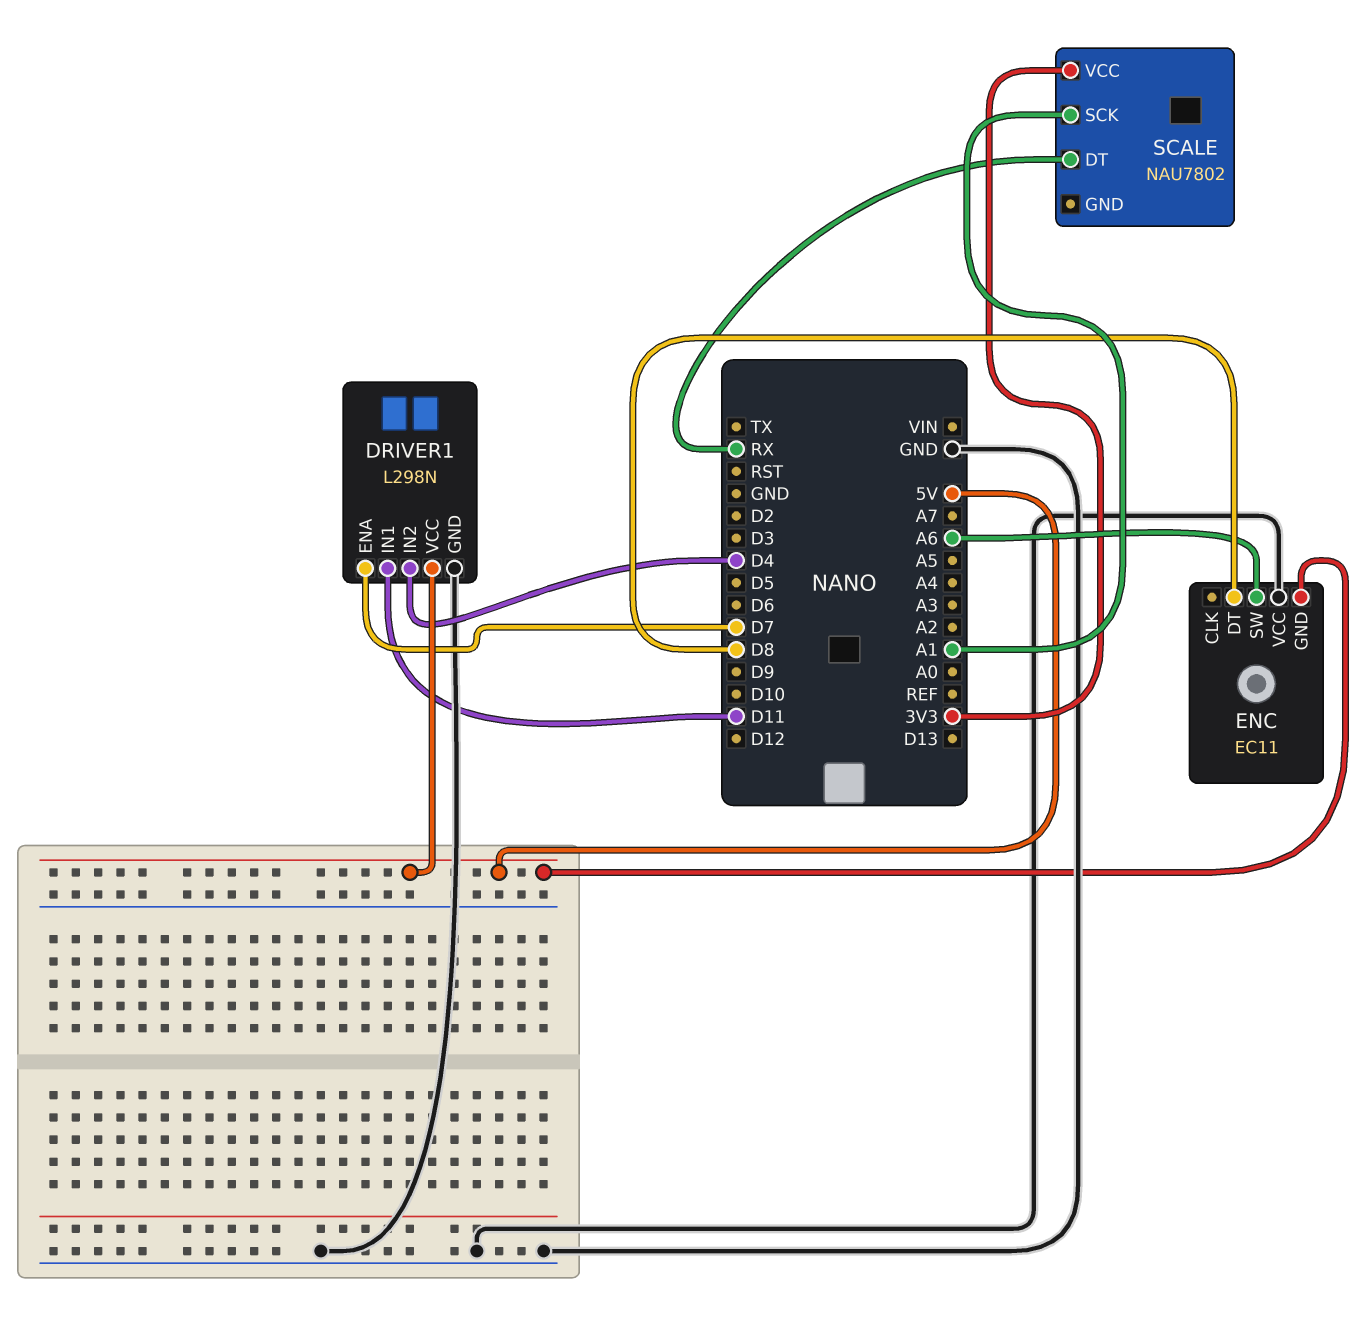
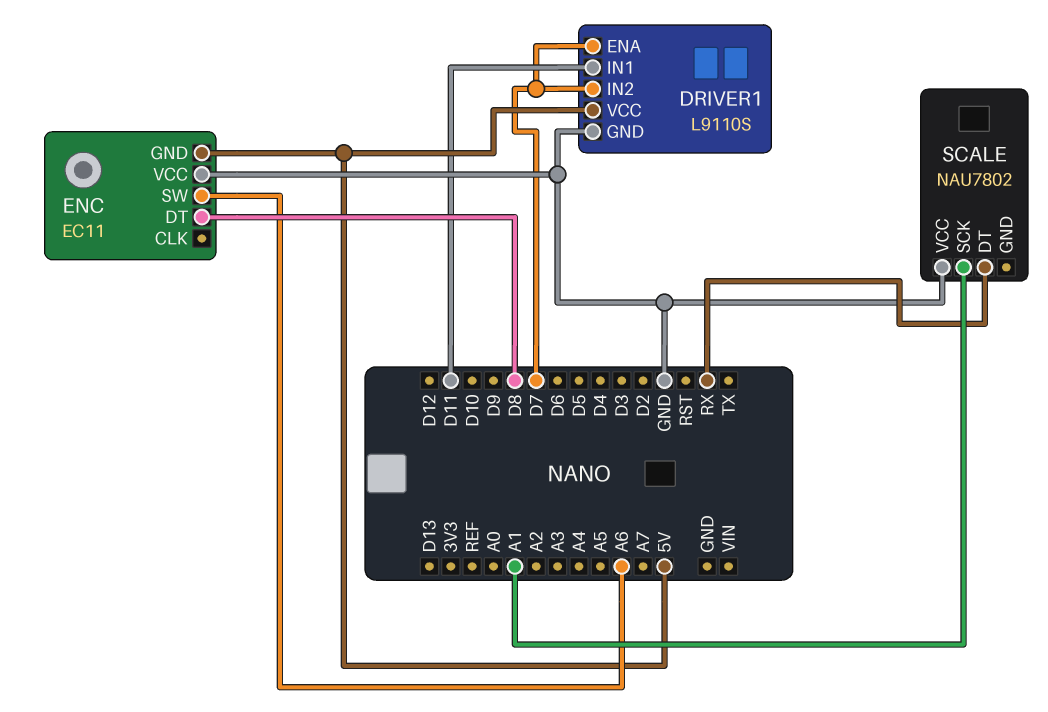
DRIVER1: L298N -> L9110S
DRIVER1 pin IN2: D4 -> D7
SCALE pin VCC: 3V3 -> GND

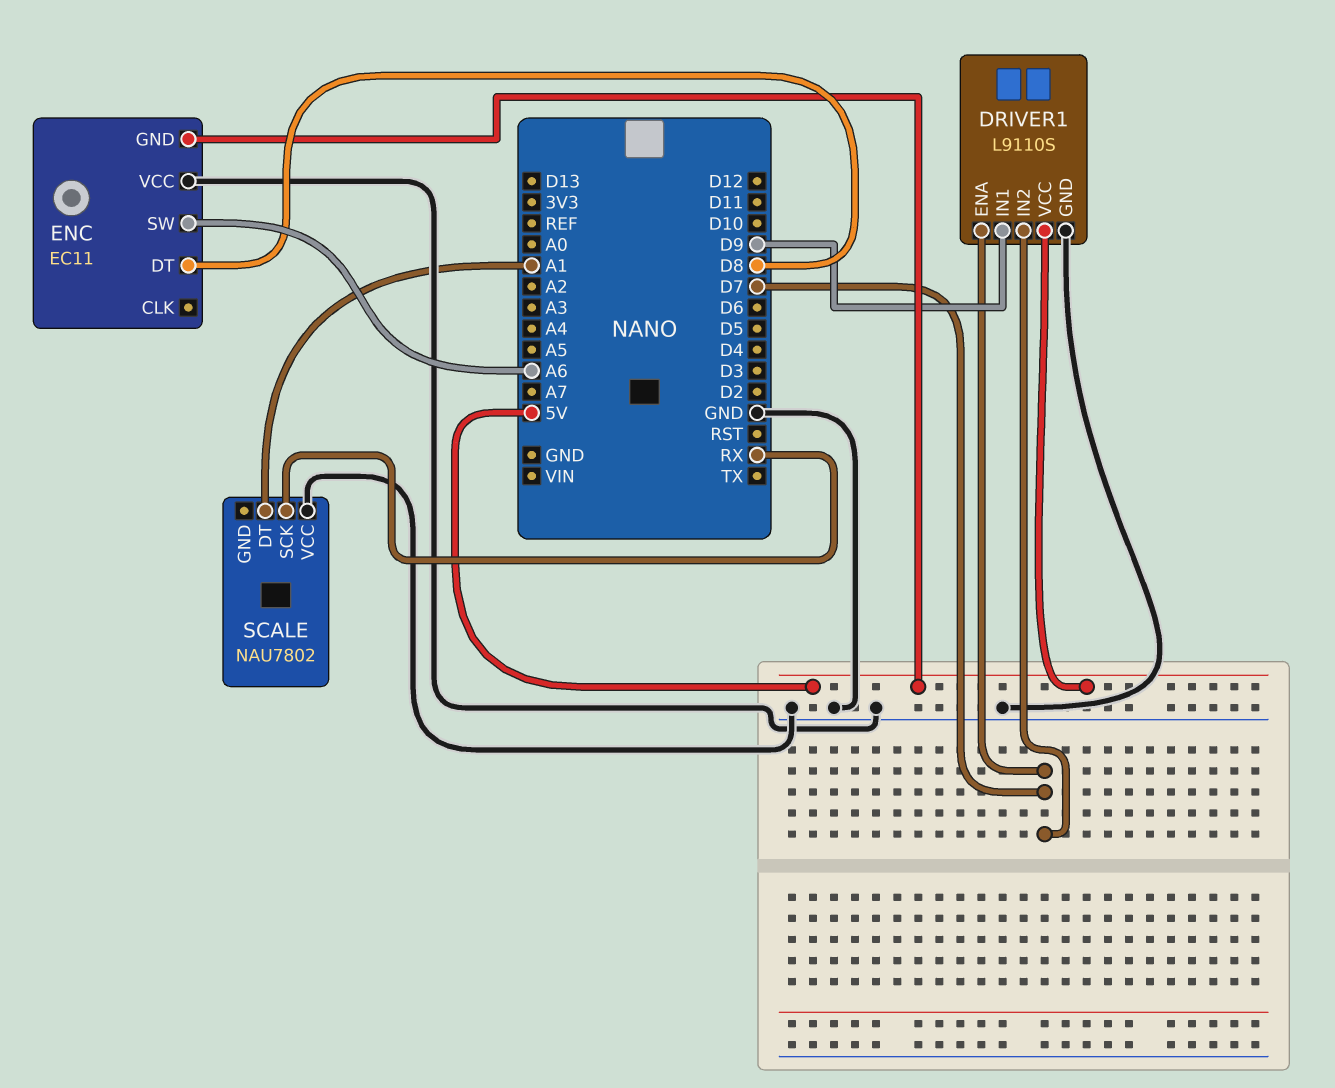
DRIVER1 pin IN1: D11 -> D9
SCALE pin DT: RX -> A1
SCALE pin SCK: A1 -> RX

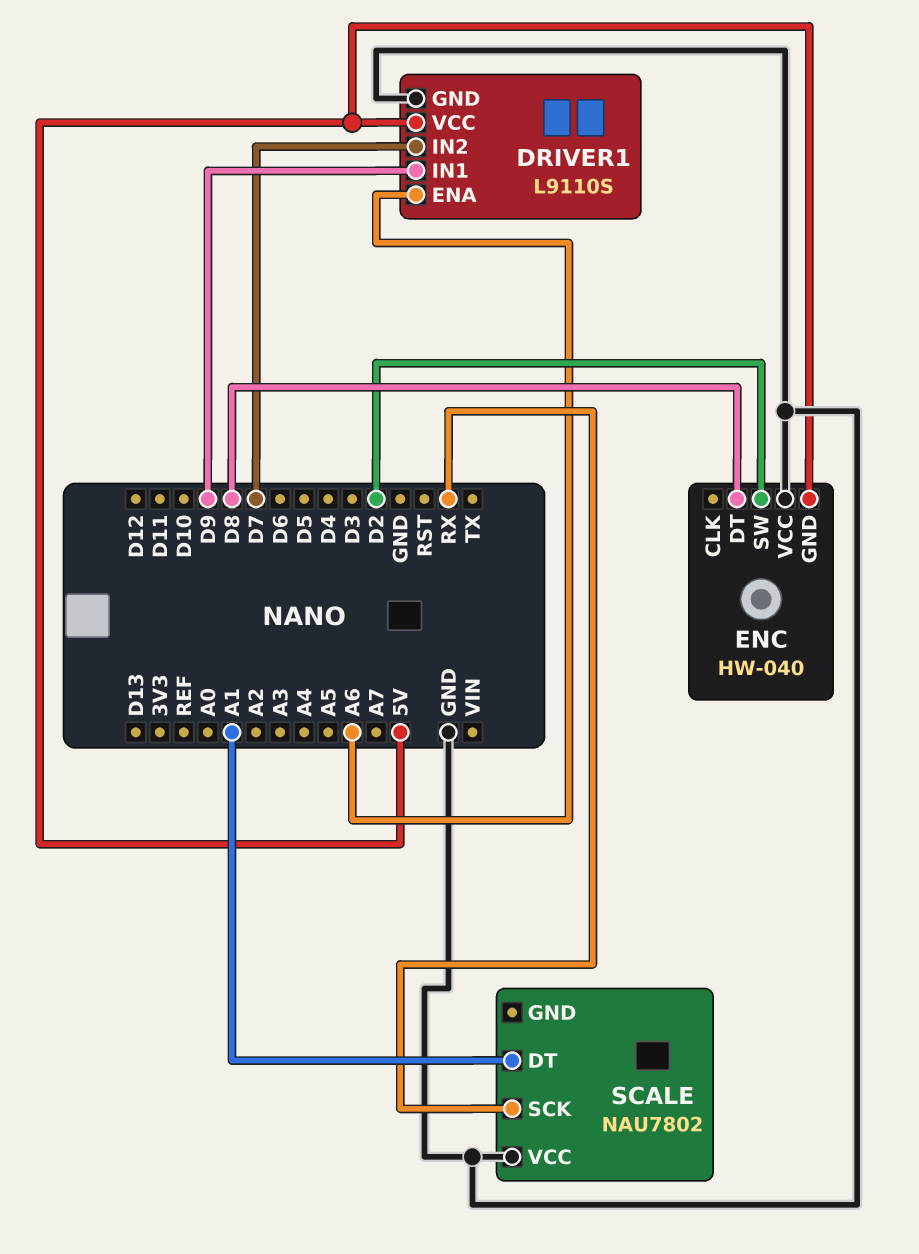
DRIVER1 pin ENA: D7 -> A6
ENC: EC11 -> HW-040
ENC pin SW: A6 -> D2

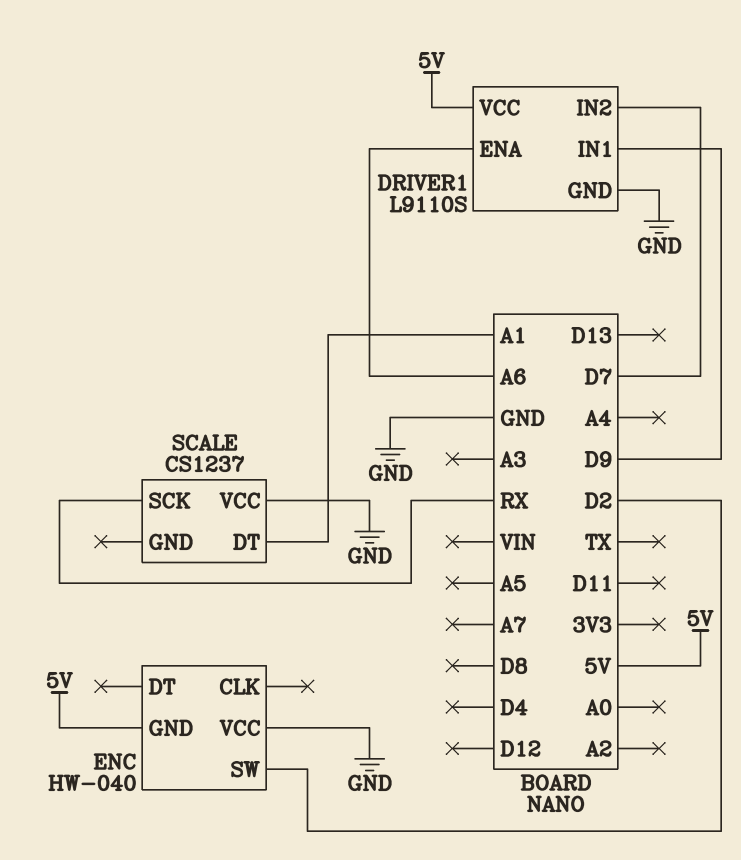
ENC pin DT: D8 -> none
SCALE: NAU7802 -> CS1237

